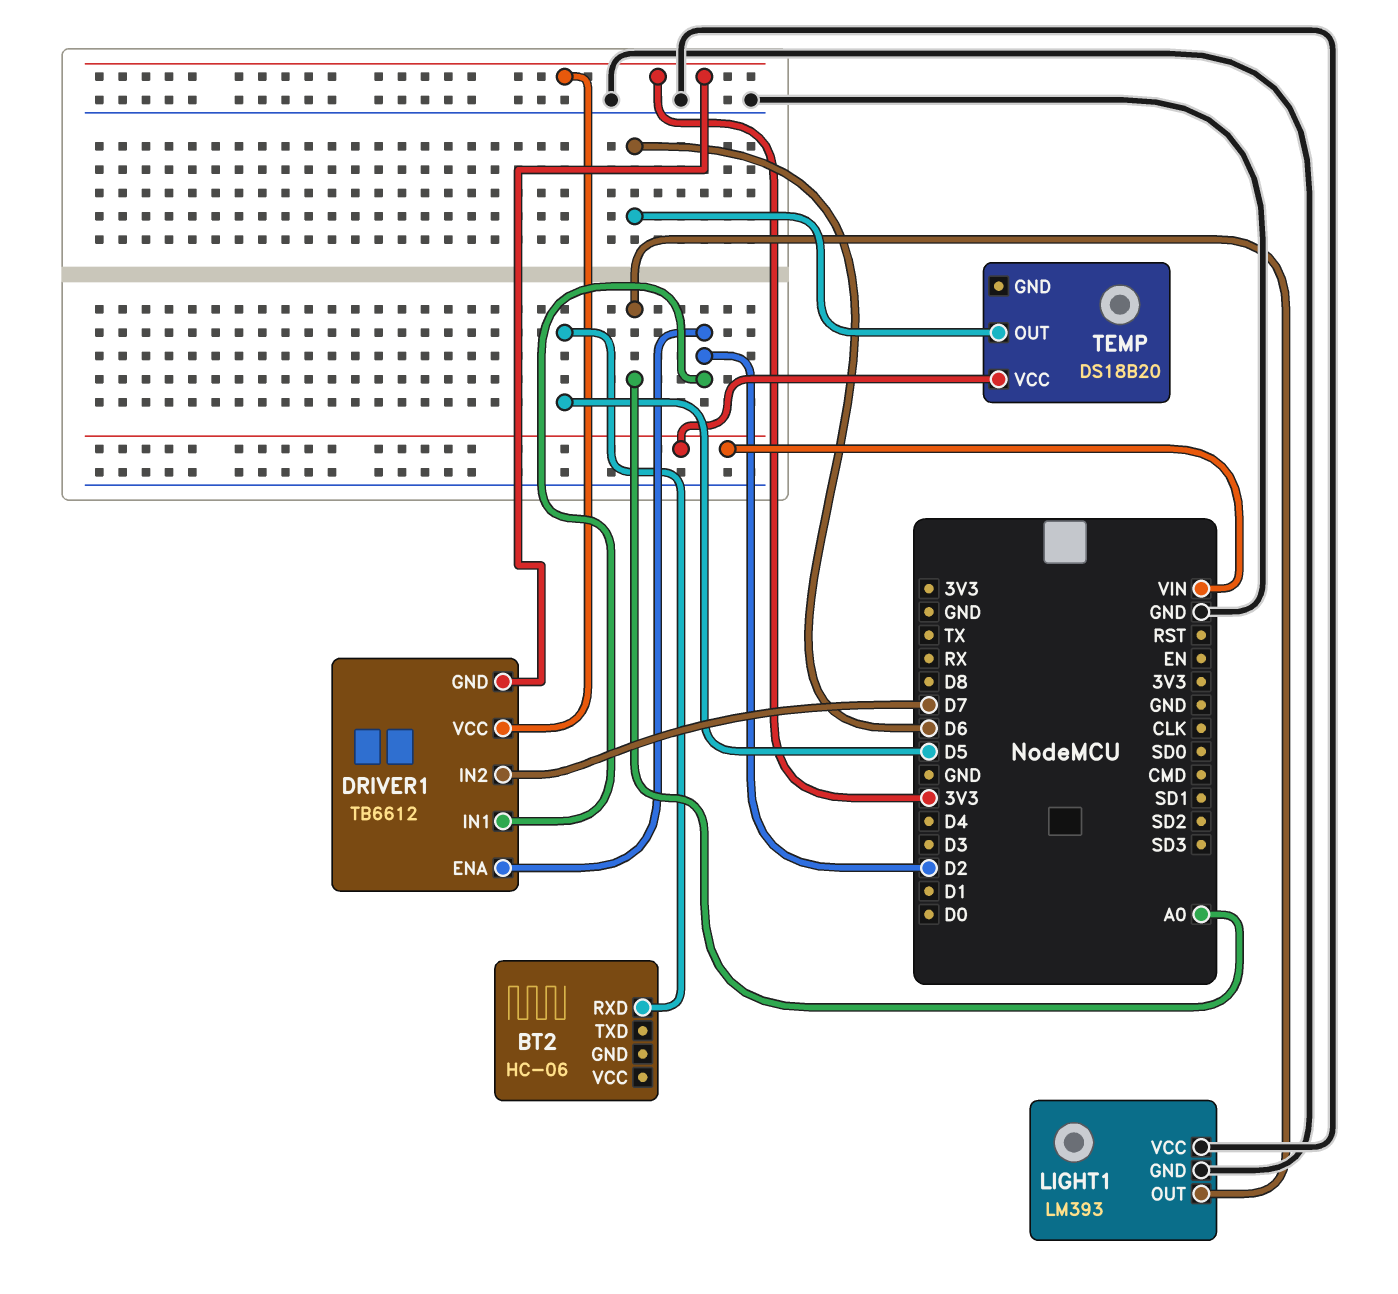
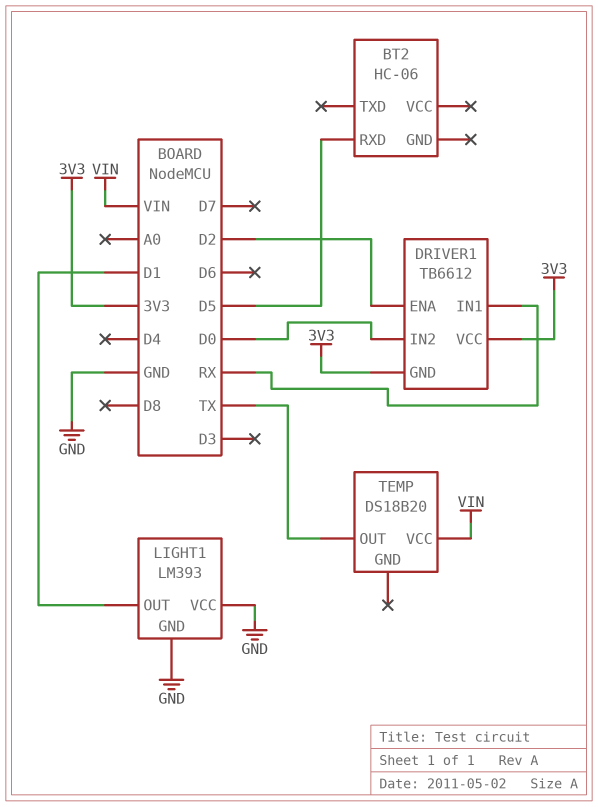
DRIVER1 pin IN1: D2 -> RX
DRIVER1 pin IN2: D7 -> D0
LIGHT1 pin OUT: A0 -> D1
TEMP pin OUT: D6 -> TX

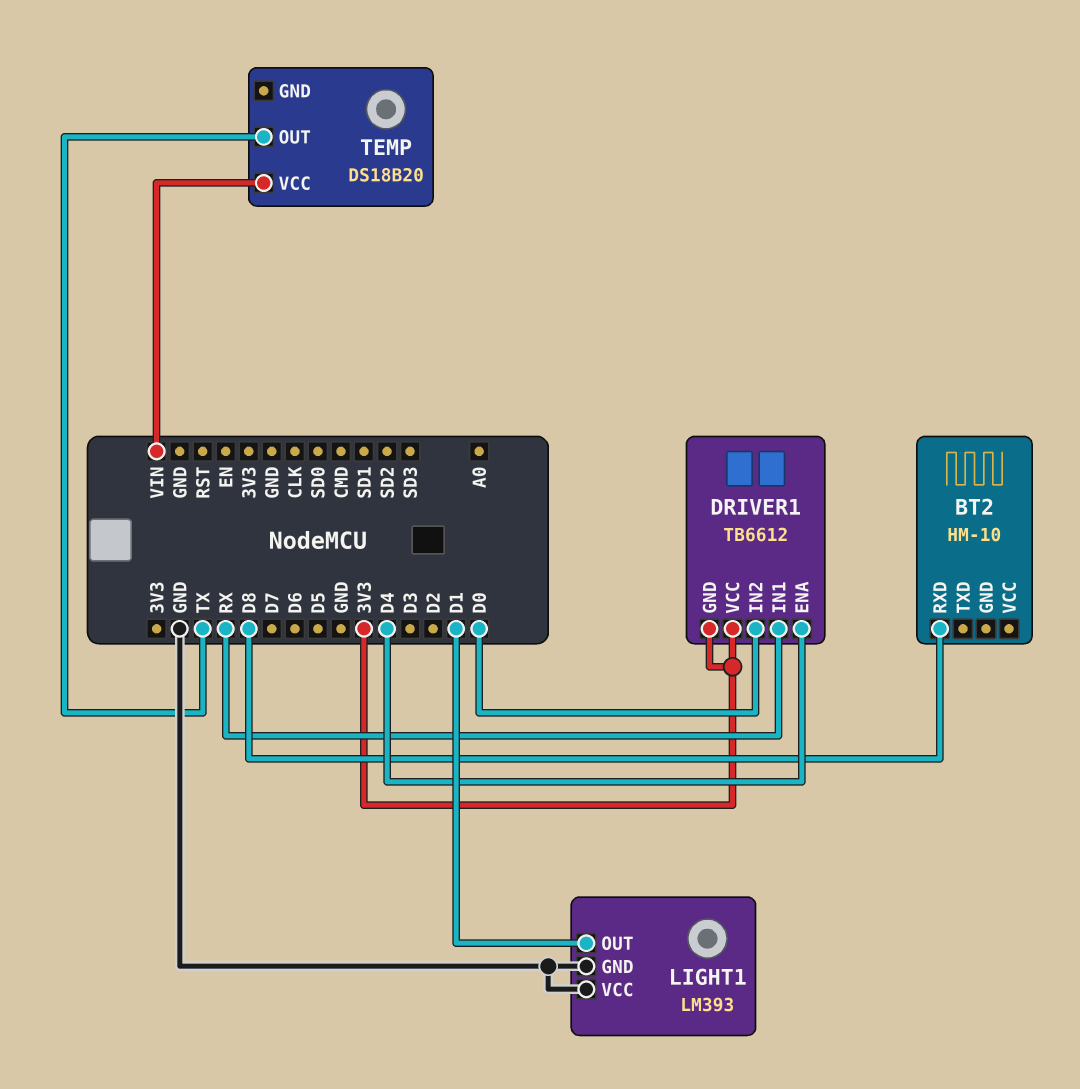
BT2: HC-06 -> HM-10
BT2 pin RXD: D5 -> D8
DRIVER1 pin ENA: D2 -> D4

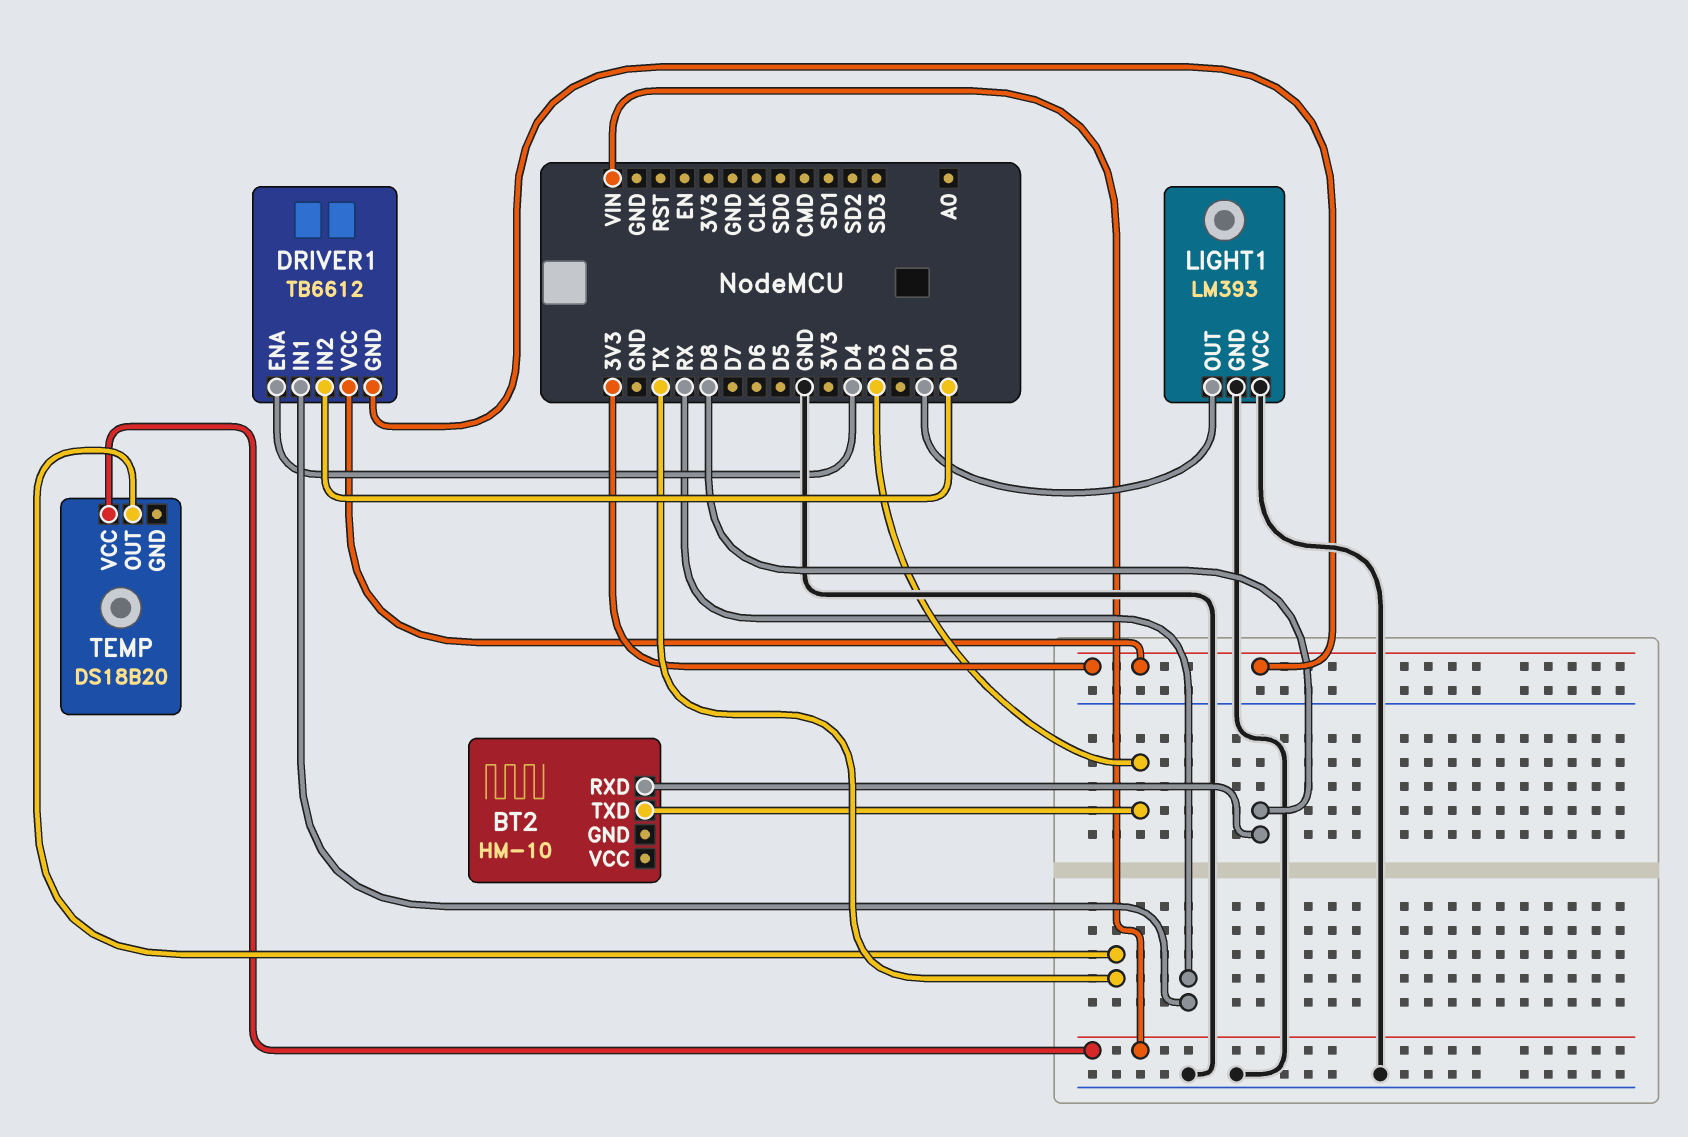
BT2 pin TXD: none -> D3

